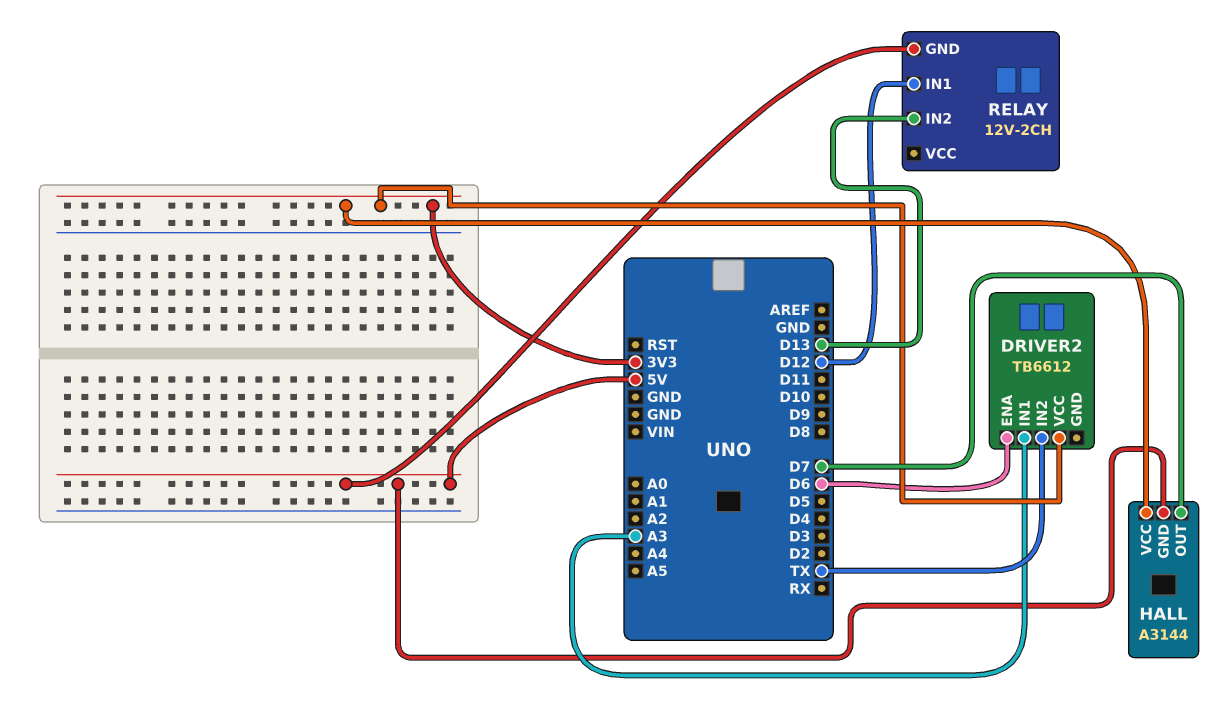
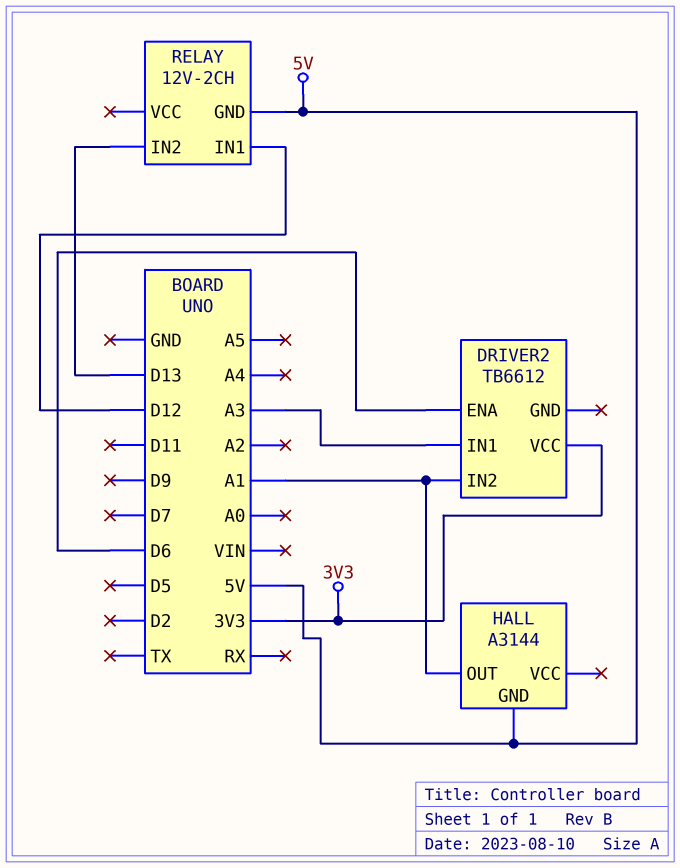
DRIVER2 pin IN2: TX -> A1
HALL pin OUT: D7 -> A1
HALL pin VCC: 3V3 -> none

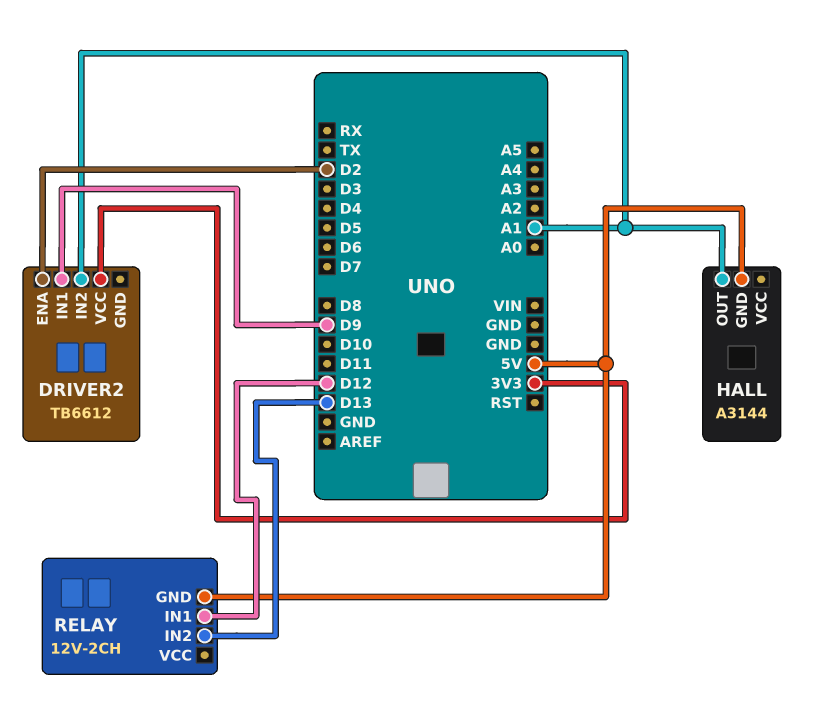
DRIVER2 pin ENA: D6 -> D2
DRIVER2 pin IN1: A3 -> D9

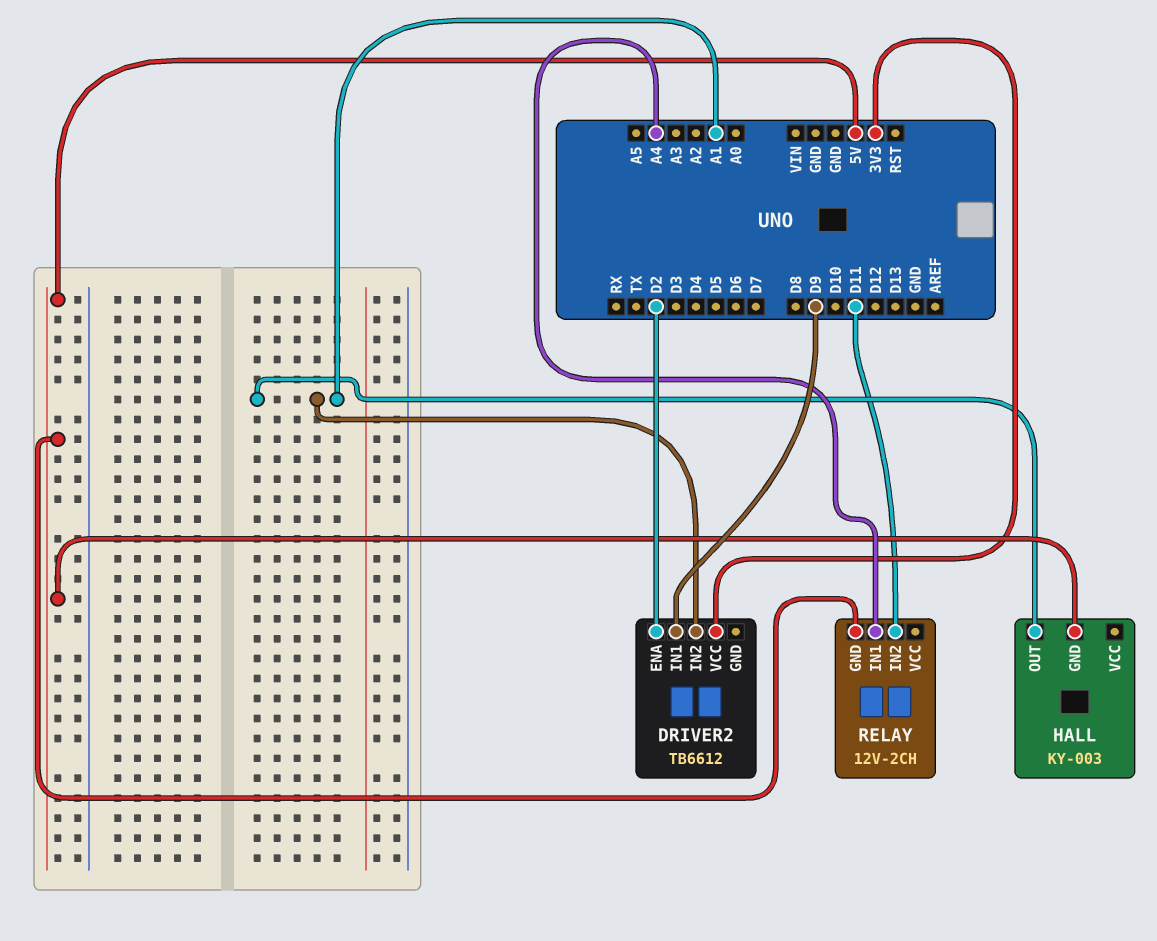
HALL: A3144 -> KY-003
RELAY pin IN1: D12 -> A4
RELAY pin IN2: D13 -> D11

